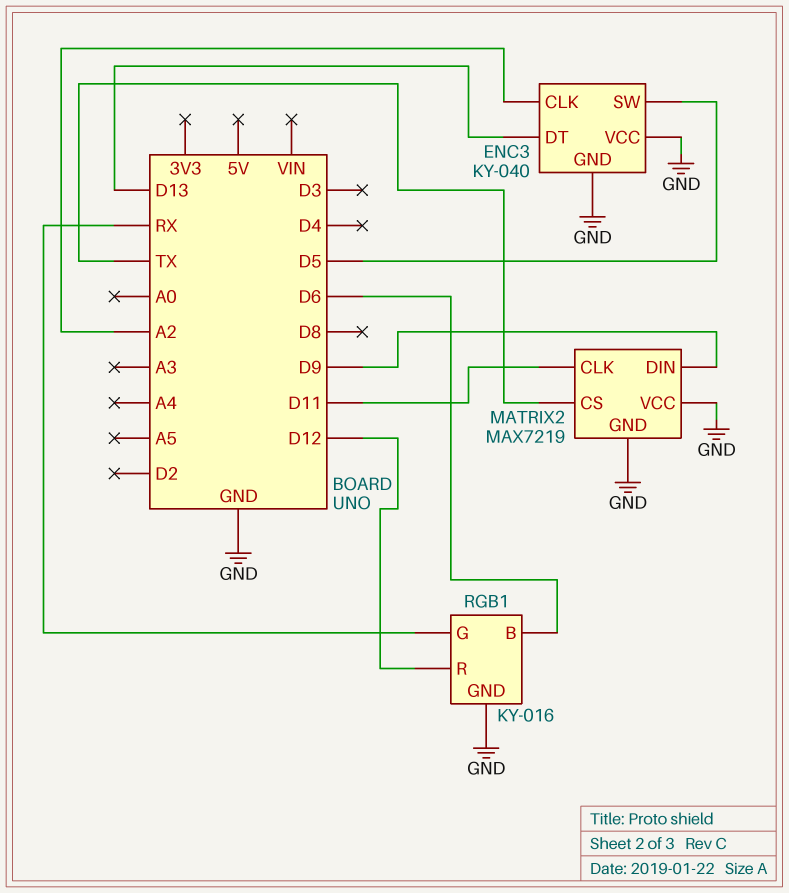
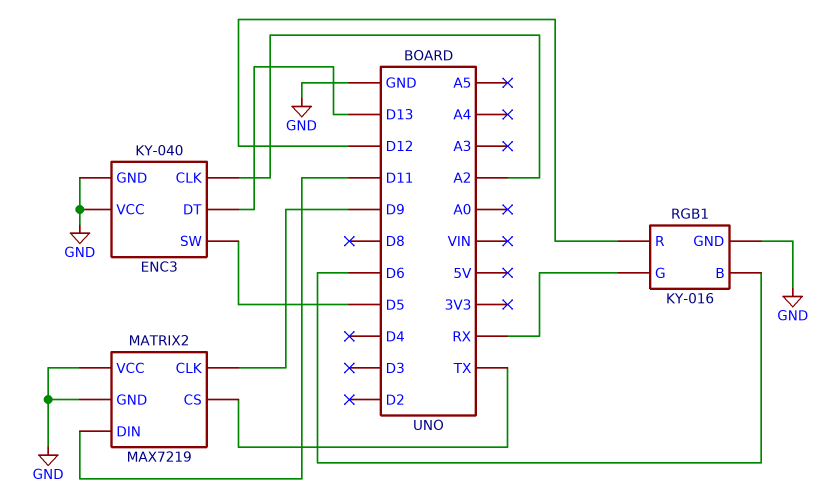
MATRIX2 pin CLK: D11 -> D9
MATRIX2 pin DIN: D9 -> D11

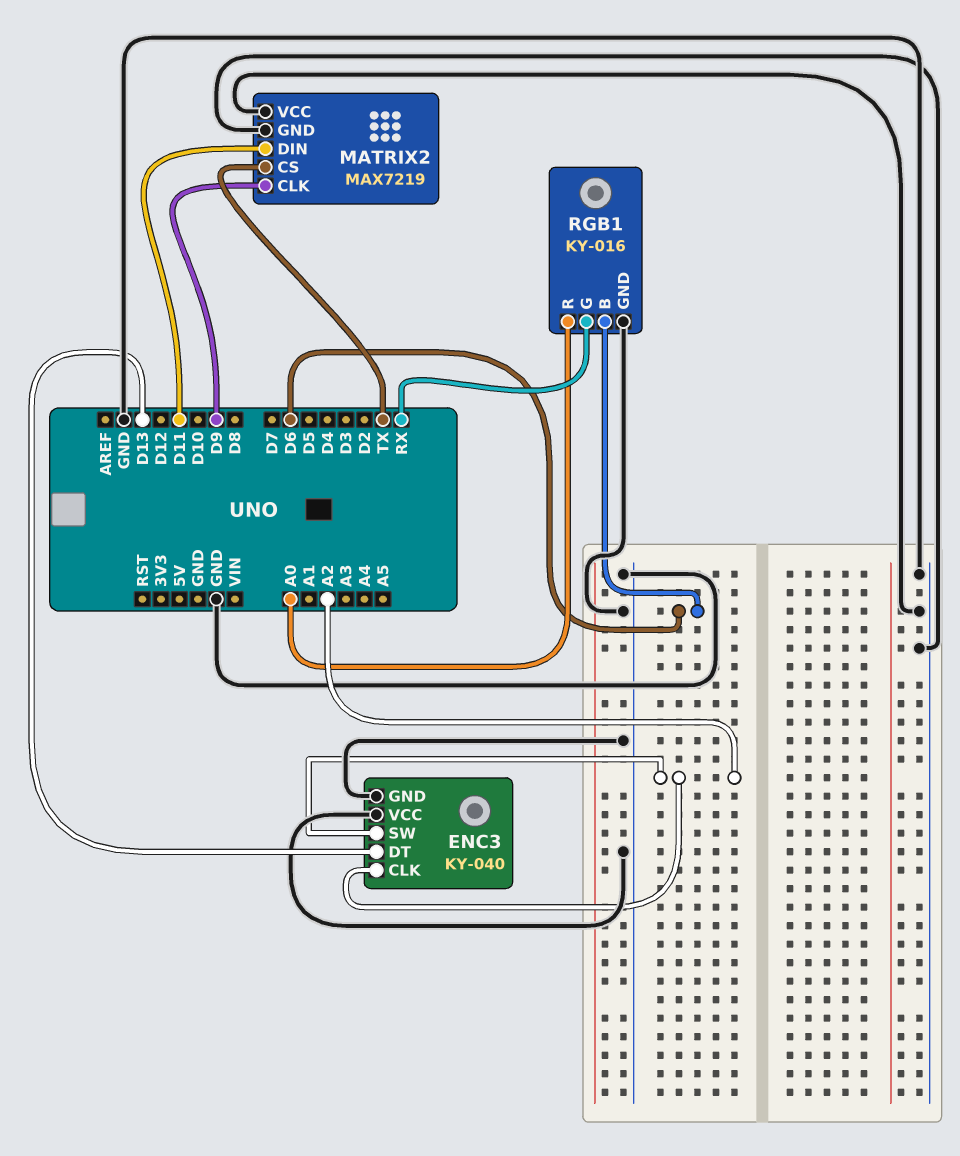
ENC3 pin SW: D5 -> A2
RGB1 pin R: D12 -> A0

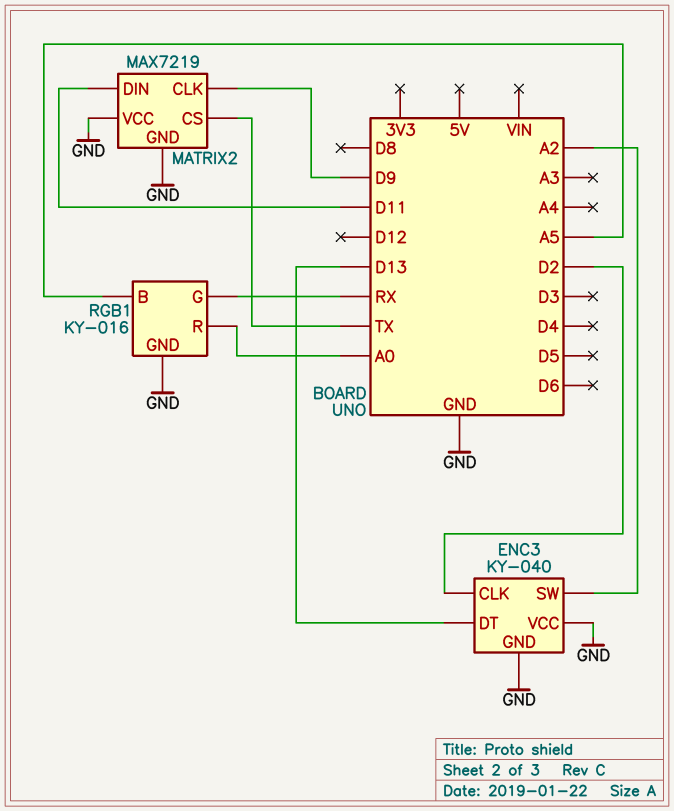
ENC3 pin CLK: A2 -> D2
RGB1 pin B: D6 -> A5

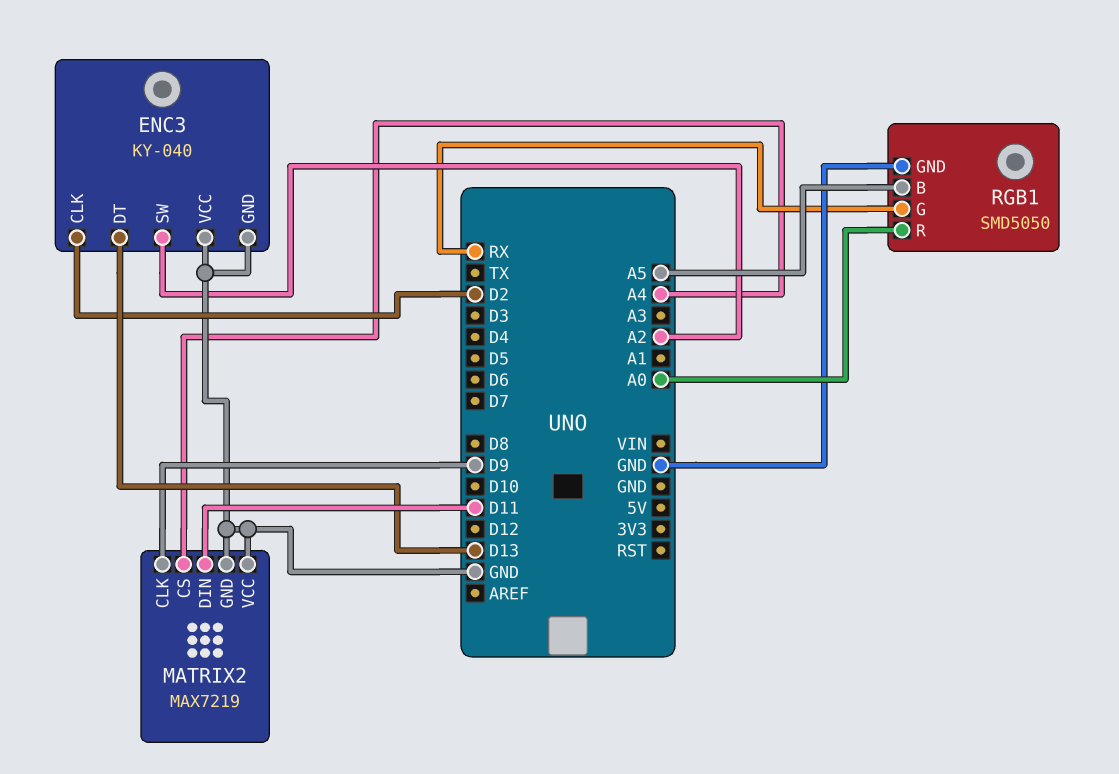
MATRIX2 pin CS: TX -> A4
RGB1: KY-016 -> SMD5050

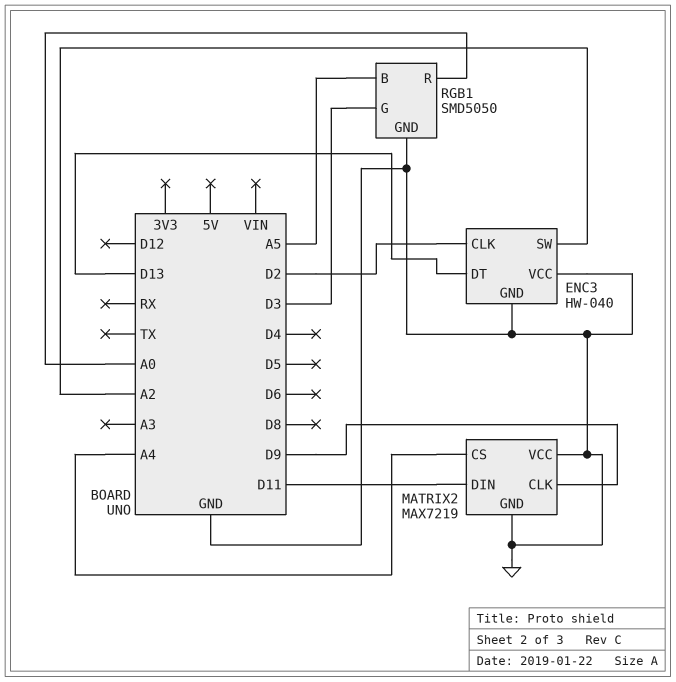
ENC3: KY-040 -> HW-040
RGB1 pin G: RX -> D3

